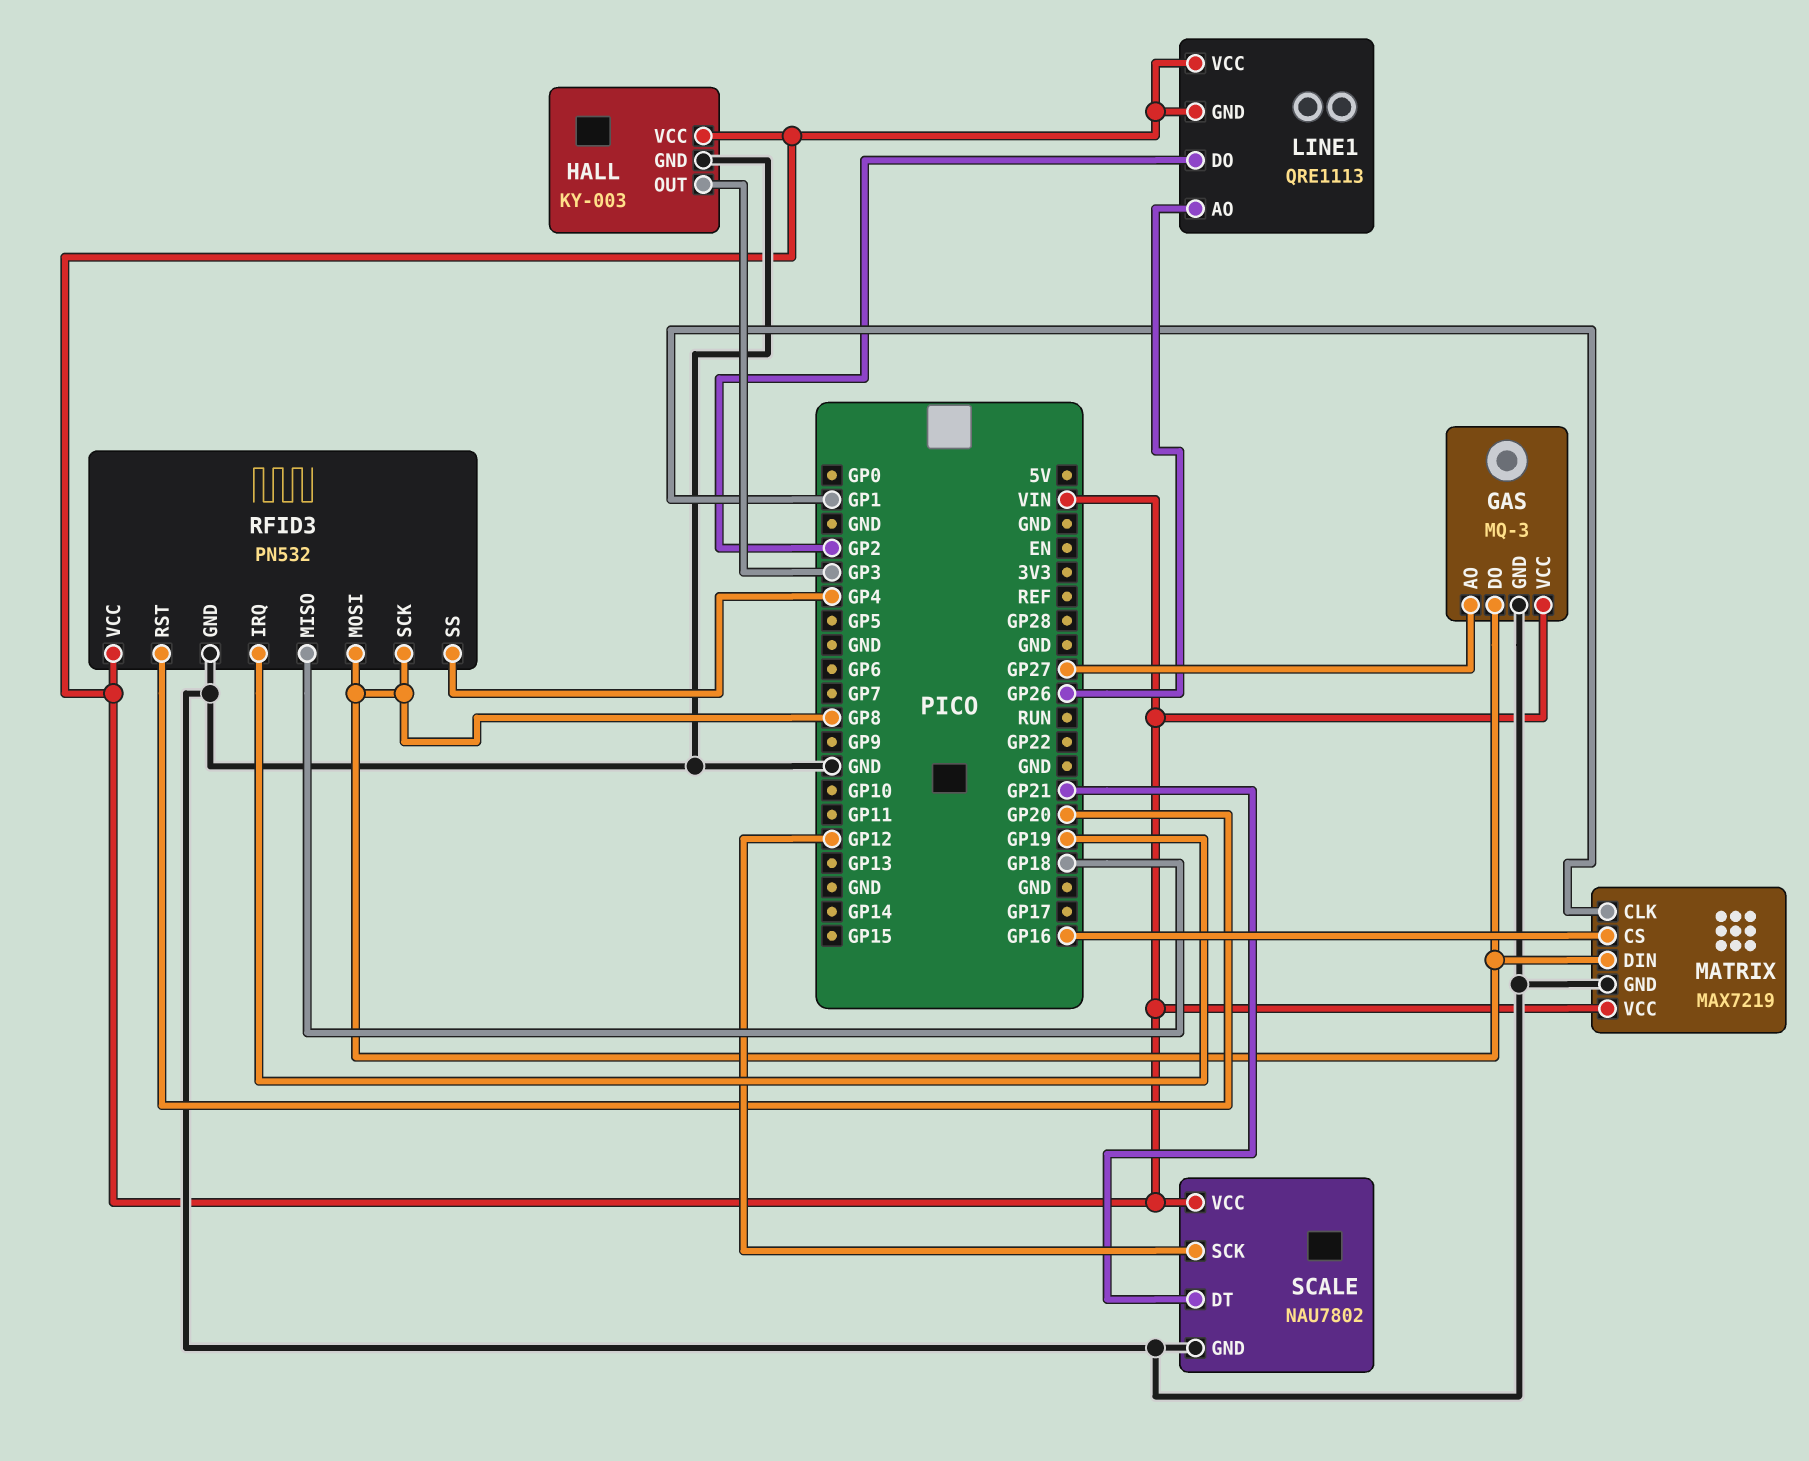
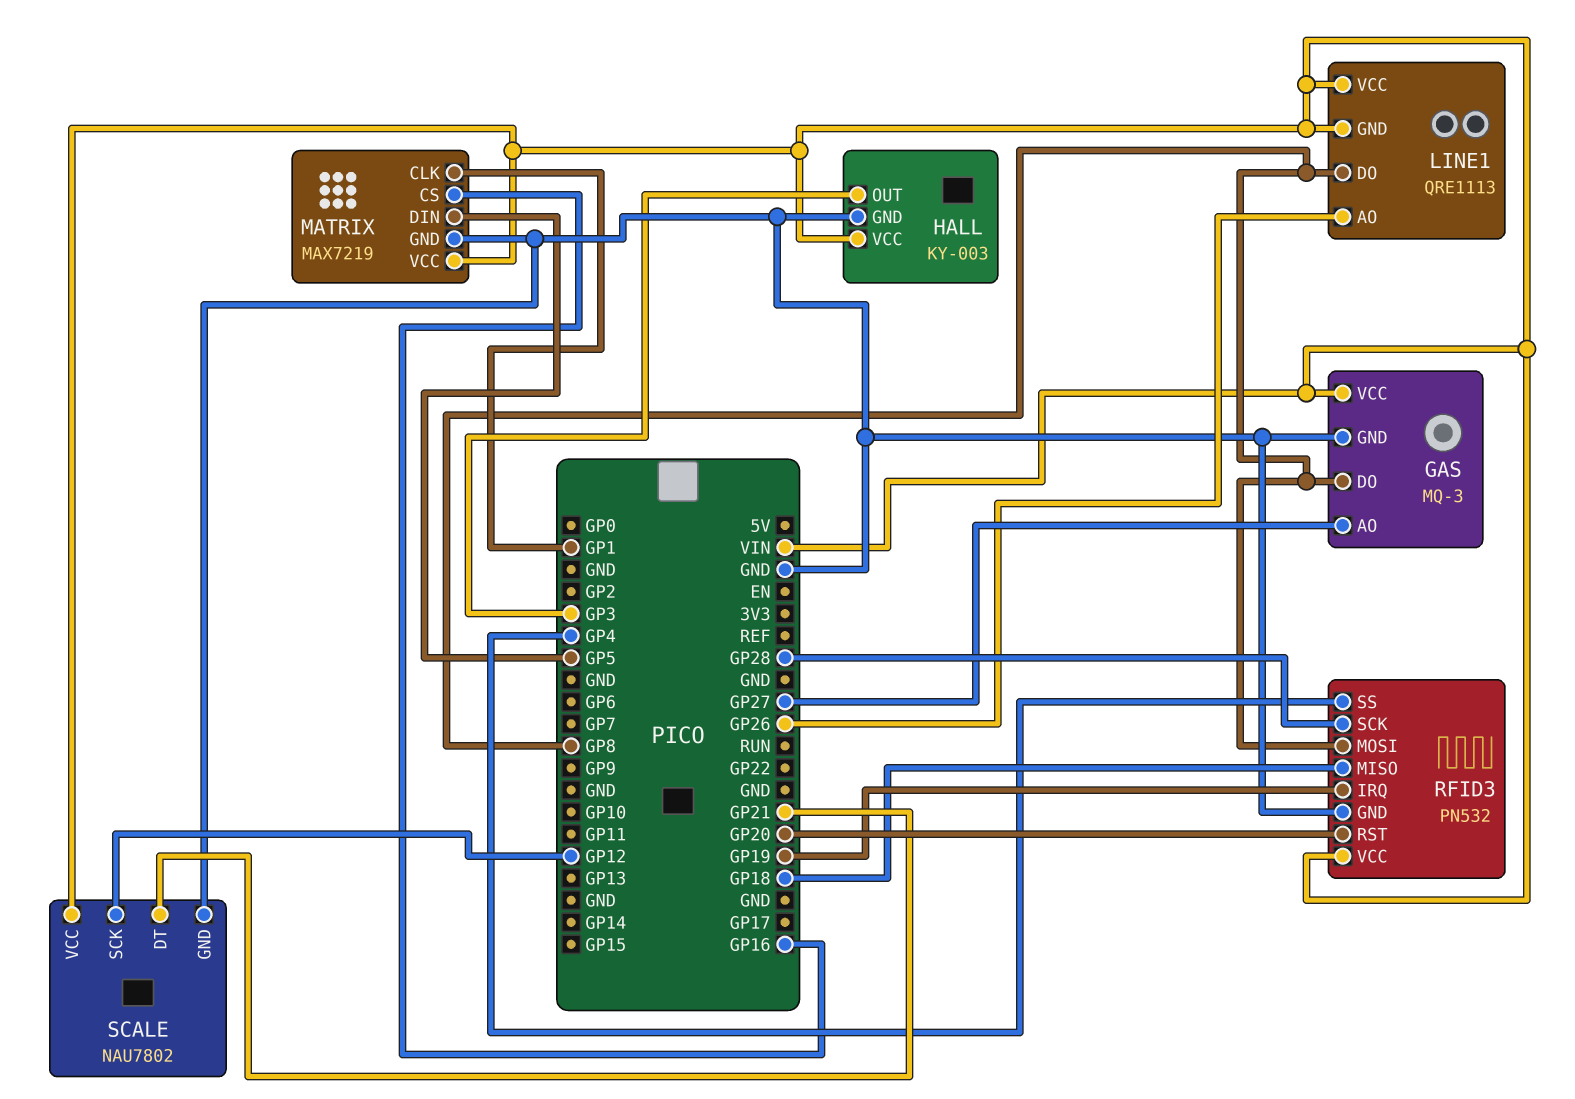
LINE1 pin DO: GP2 -> GP8
MATRIX pin DIN: GP8 -> GP5
RFID3 pin SCK: GP8 -> GP28

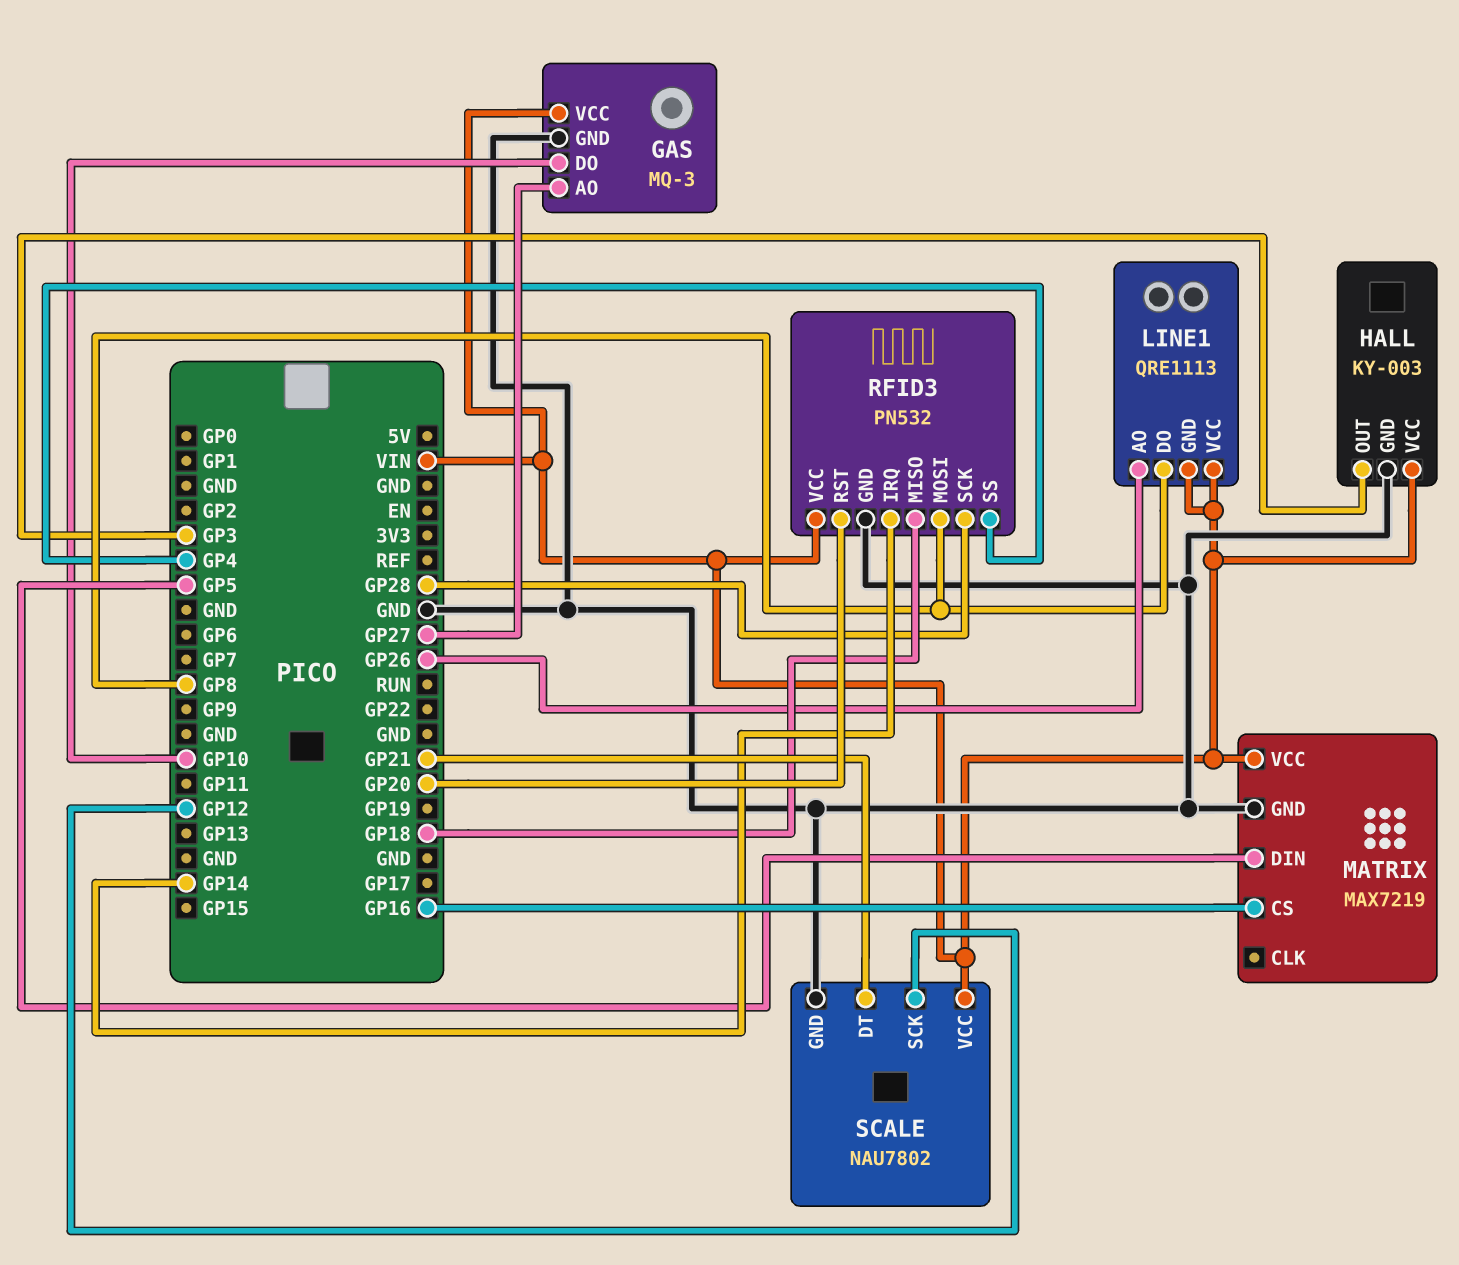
GAS pin DO: GP8 -> GP10
MATRIX pin CLK: GP1 -> none
RFID3 pin IRQ: GP19 -> GP14

